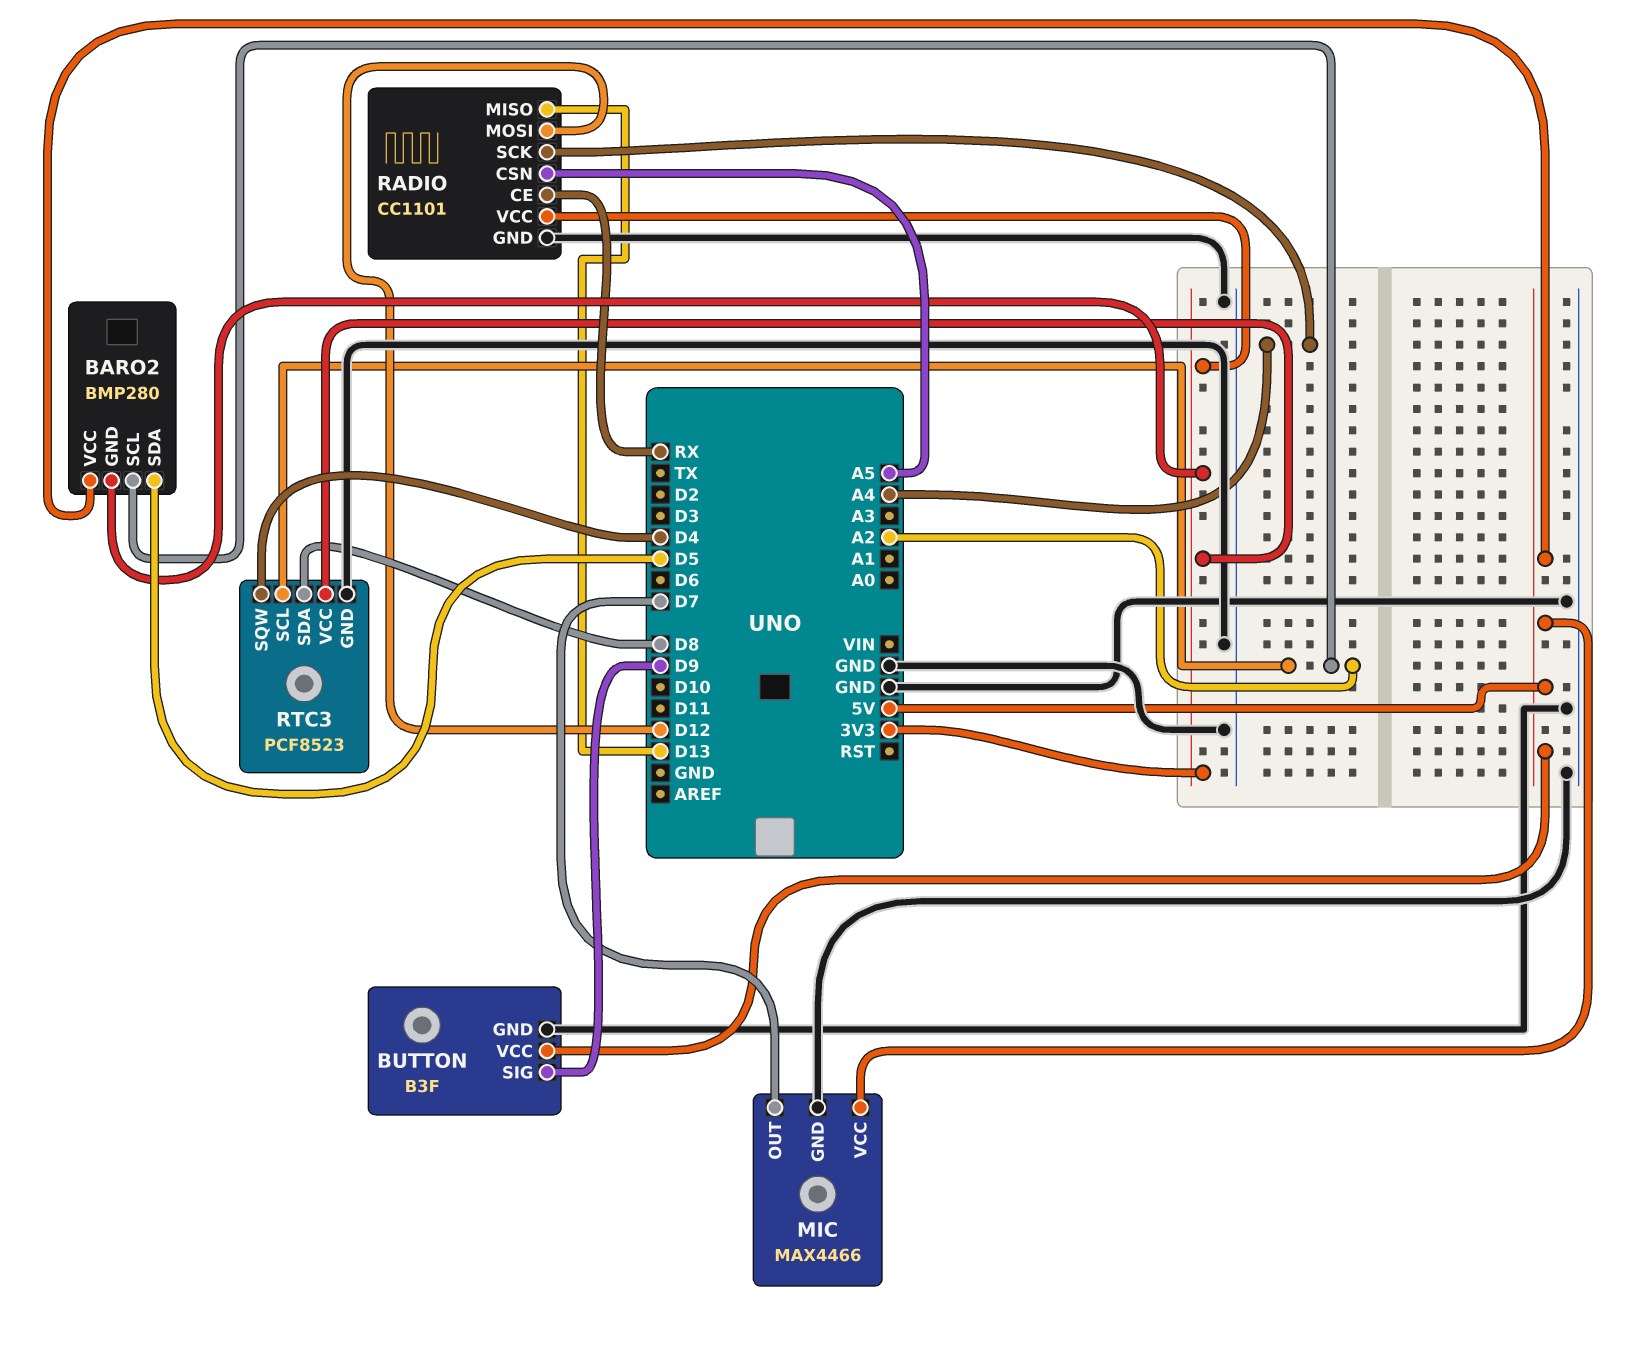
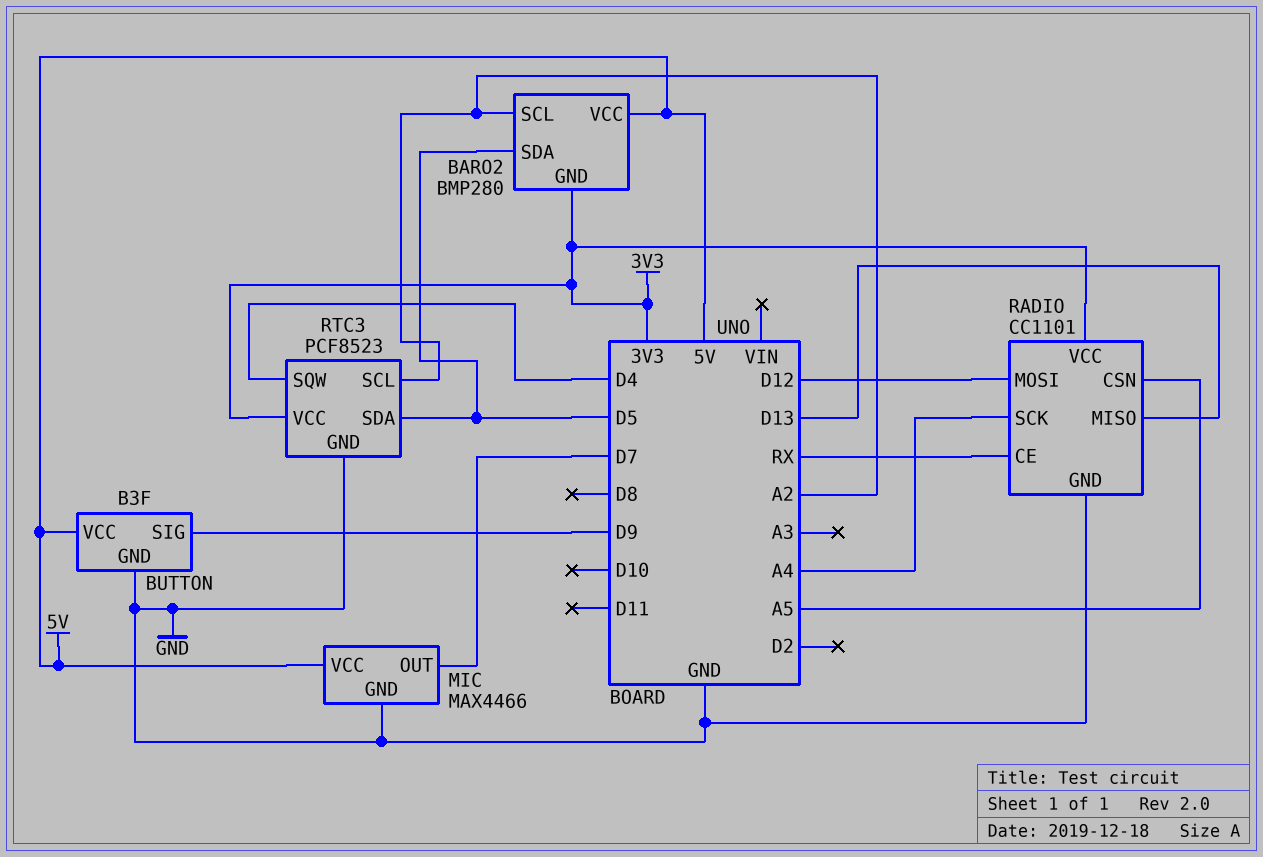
RTC3 pin SDA: D8 -> D5

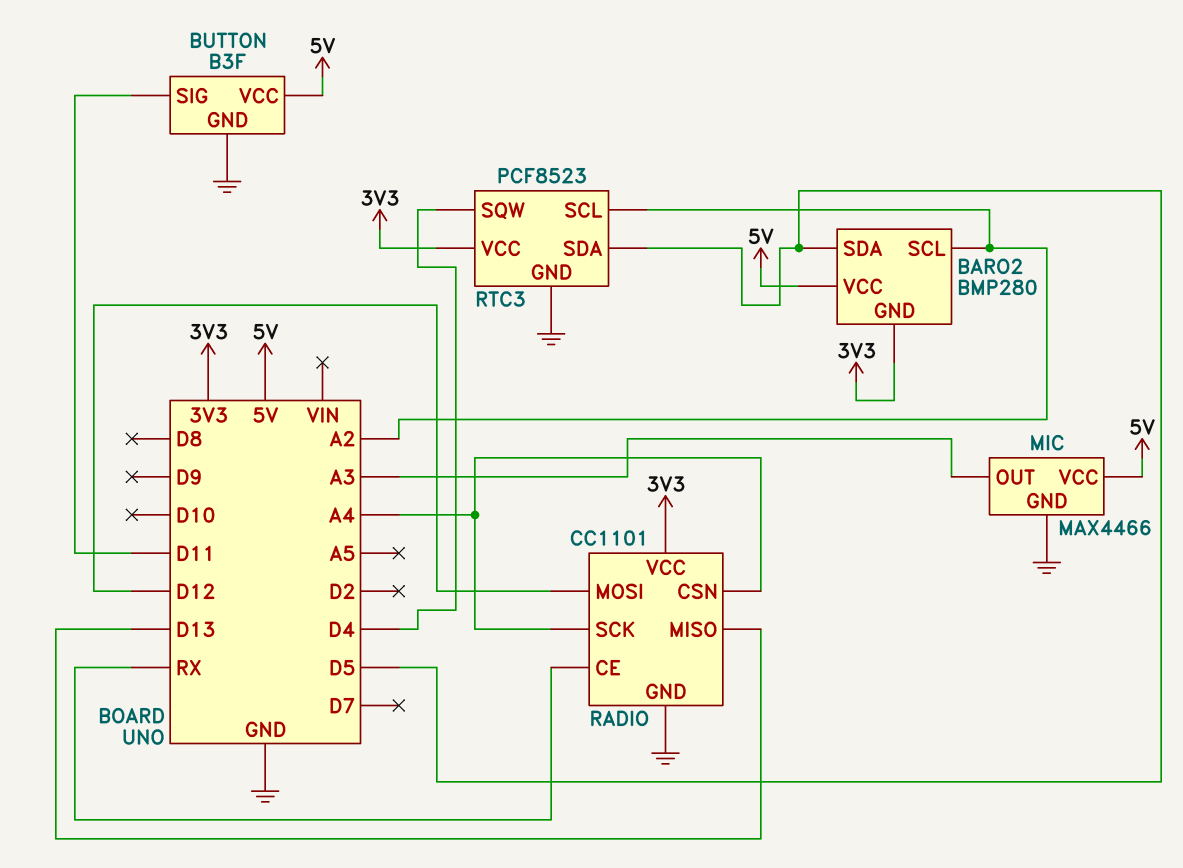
BUTTON pin SIG: D9 -> D11
MIC pin OUT: D7 -> A3
RADIO pin CSN: A5 -> A4

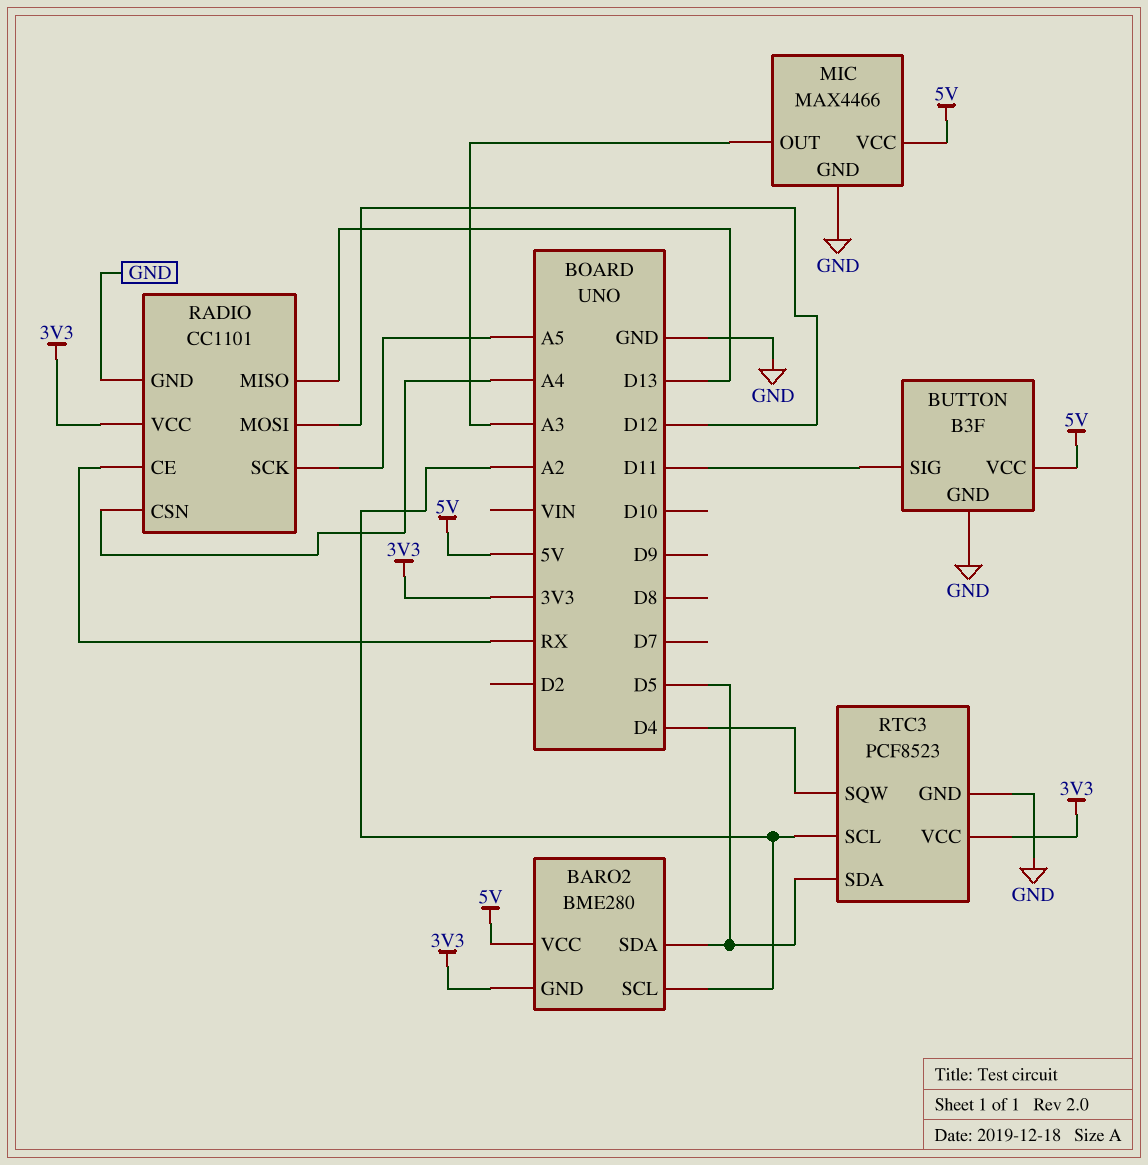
BARO2: BMP280 -> BME280
RADIO pin SCK: A4 -> A5

